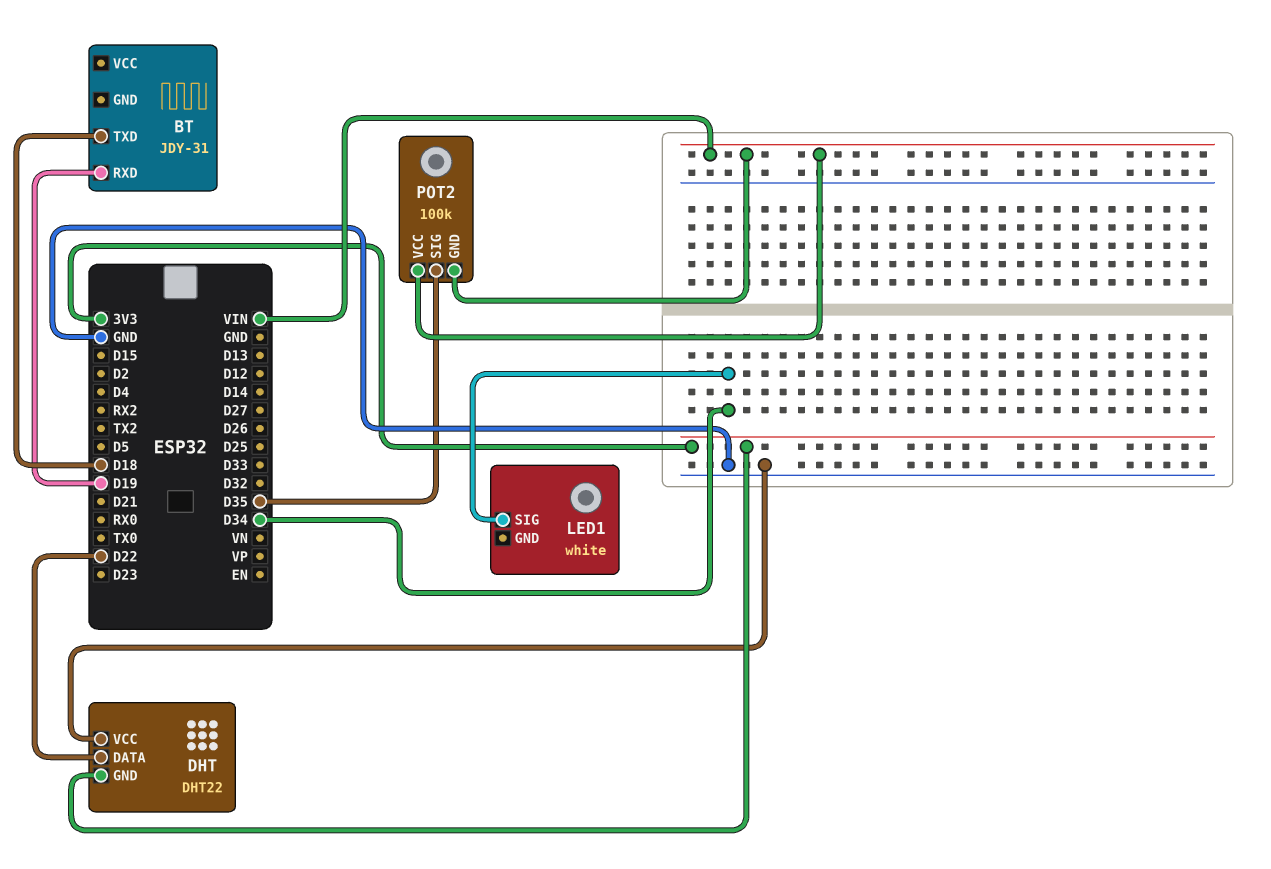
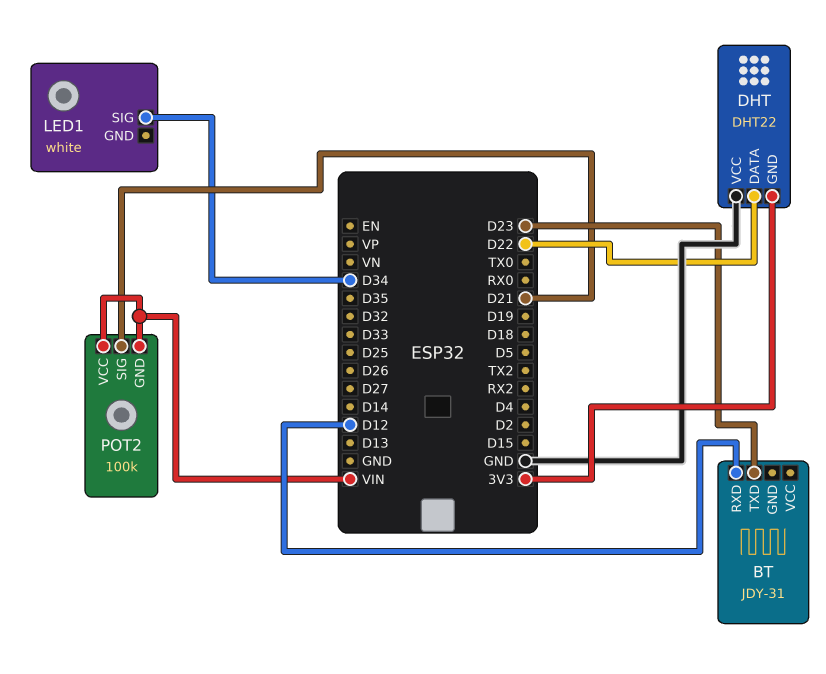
BT pin RXD: D19 -> D12
BT pin TXD: D18 -> D23
POT2 pin SIG: D35 -> D21

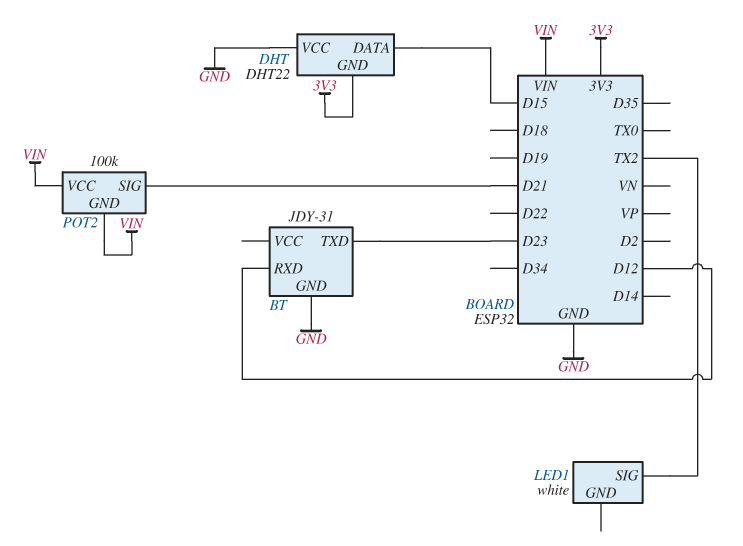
BT pin GND: none -> GND
DHT pin DATA: D22 -> D15
LED1 pin SIG: D34 -> TX2

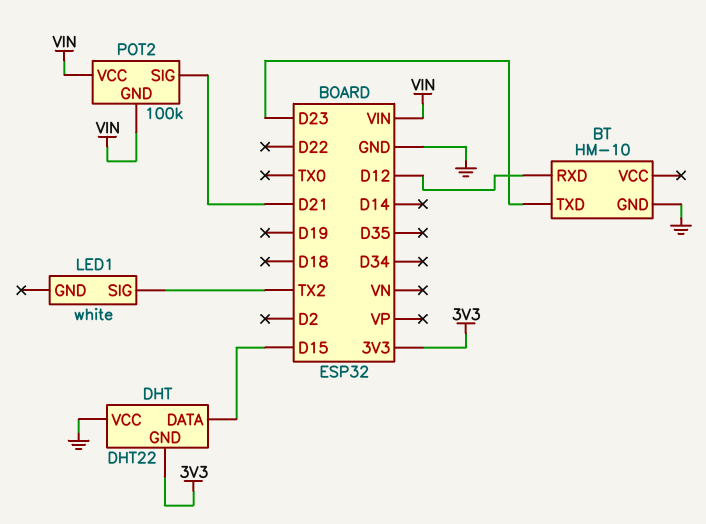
BT: JDY-31 -> HM-10

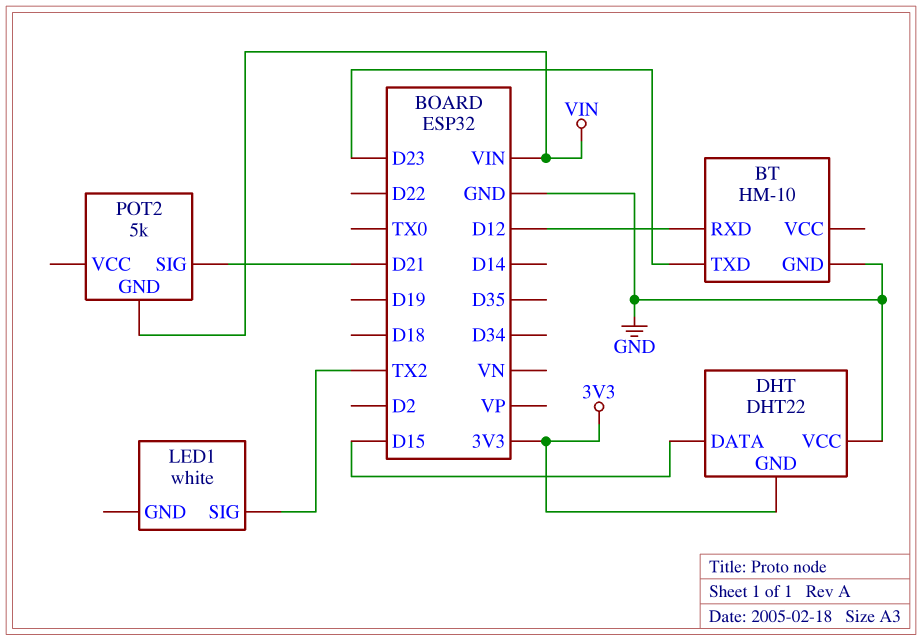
POT2: 100k -> 5k
POT2 pin VCC: VIN -> none

